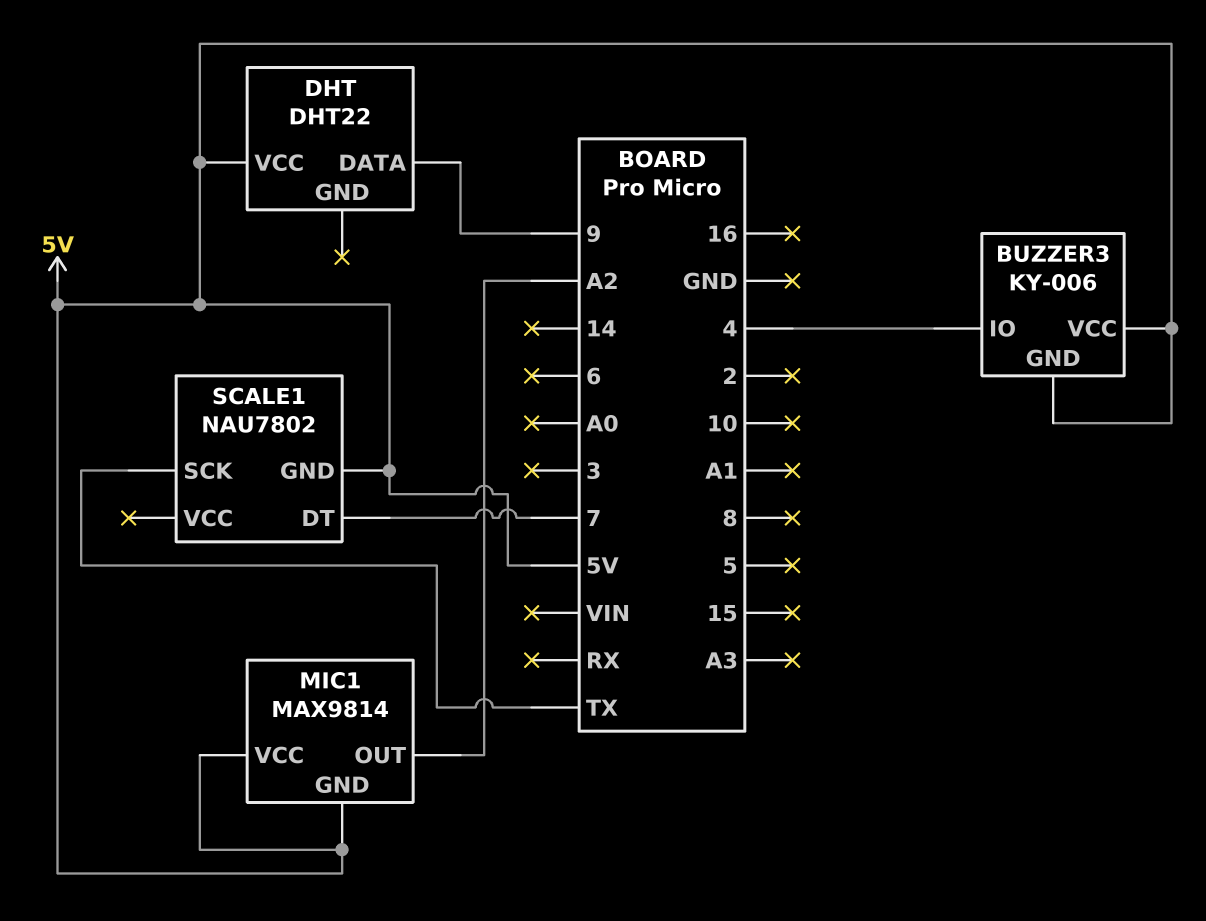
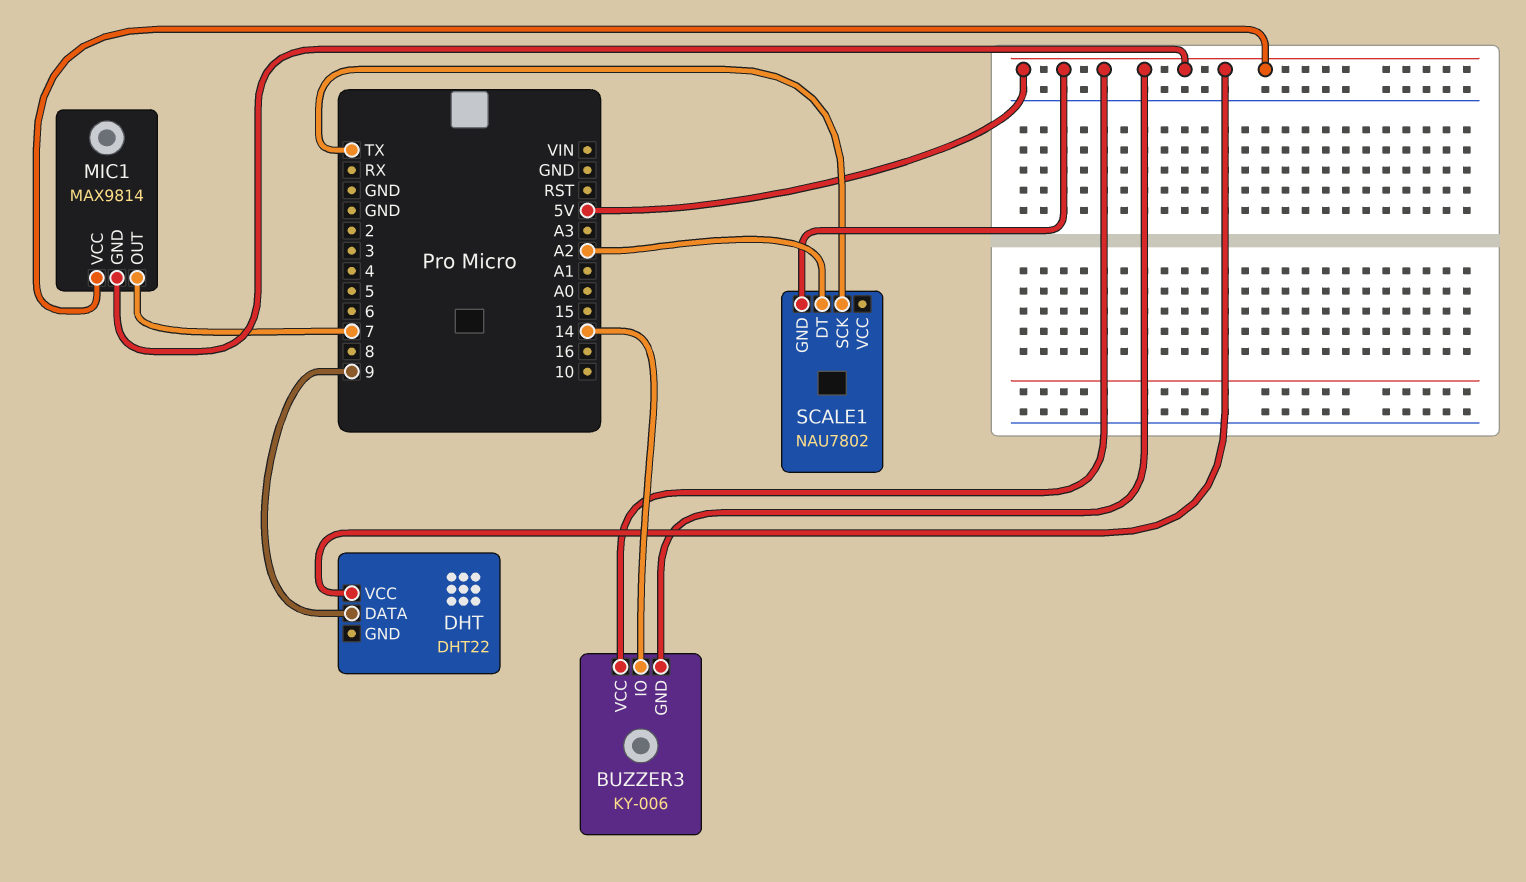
BUZZER3 pin IO: 4 -> 14
MIC1 pin OUT: A2 -> 7
SCALE1 pin DT: 7 -> A2

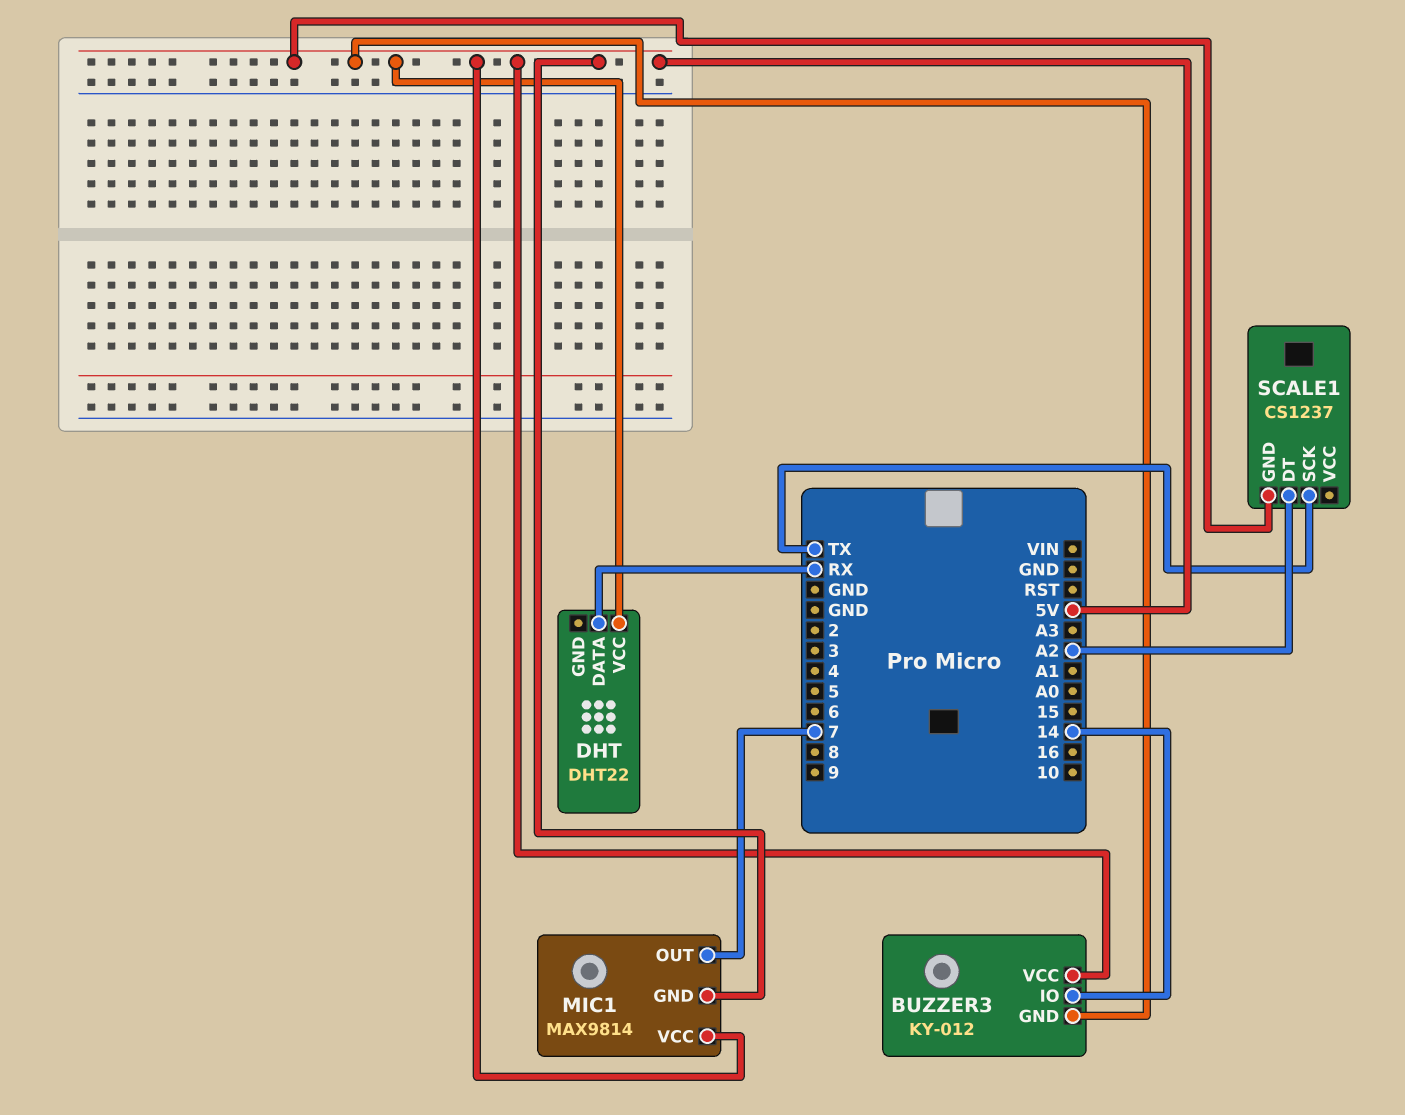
BUZZER3: KY-006 -> KY-012
DHT pin DATA: 9 -> RX
SCALE1: NAU7802 -> CS1237

